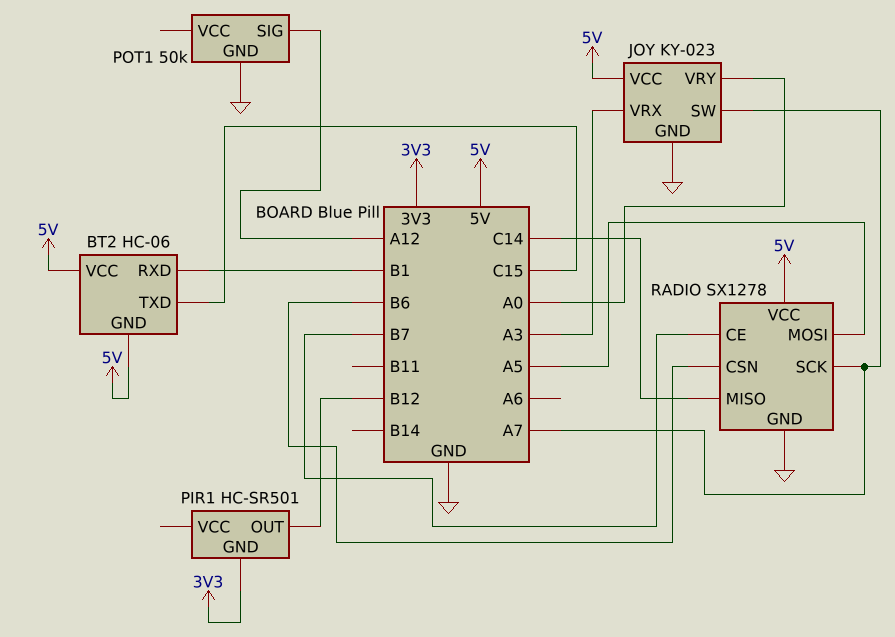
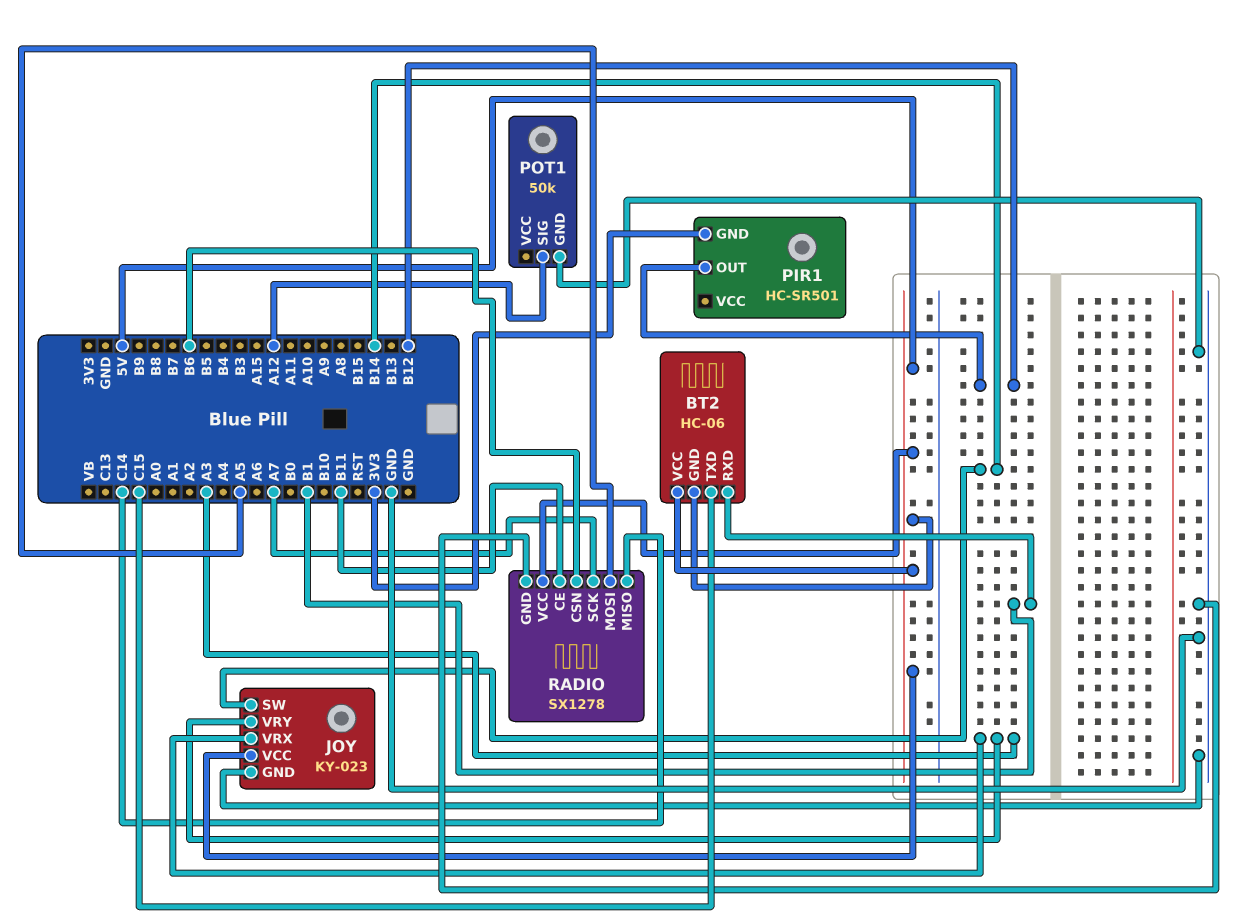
JOY pin SW: A7 -> B14
JOY pin VRY: A0 -> A3
RADIO pin CE: B7 -> B11

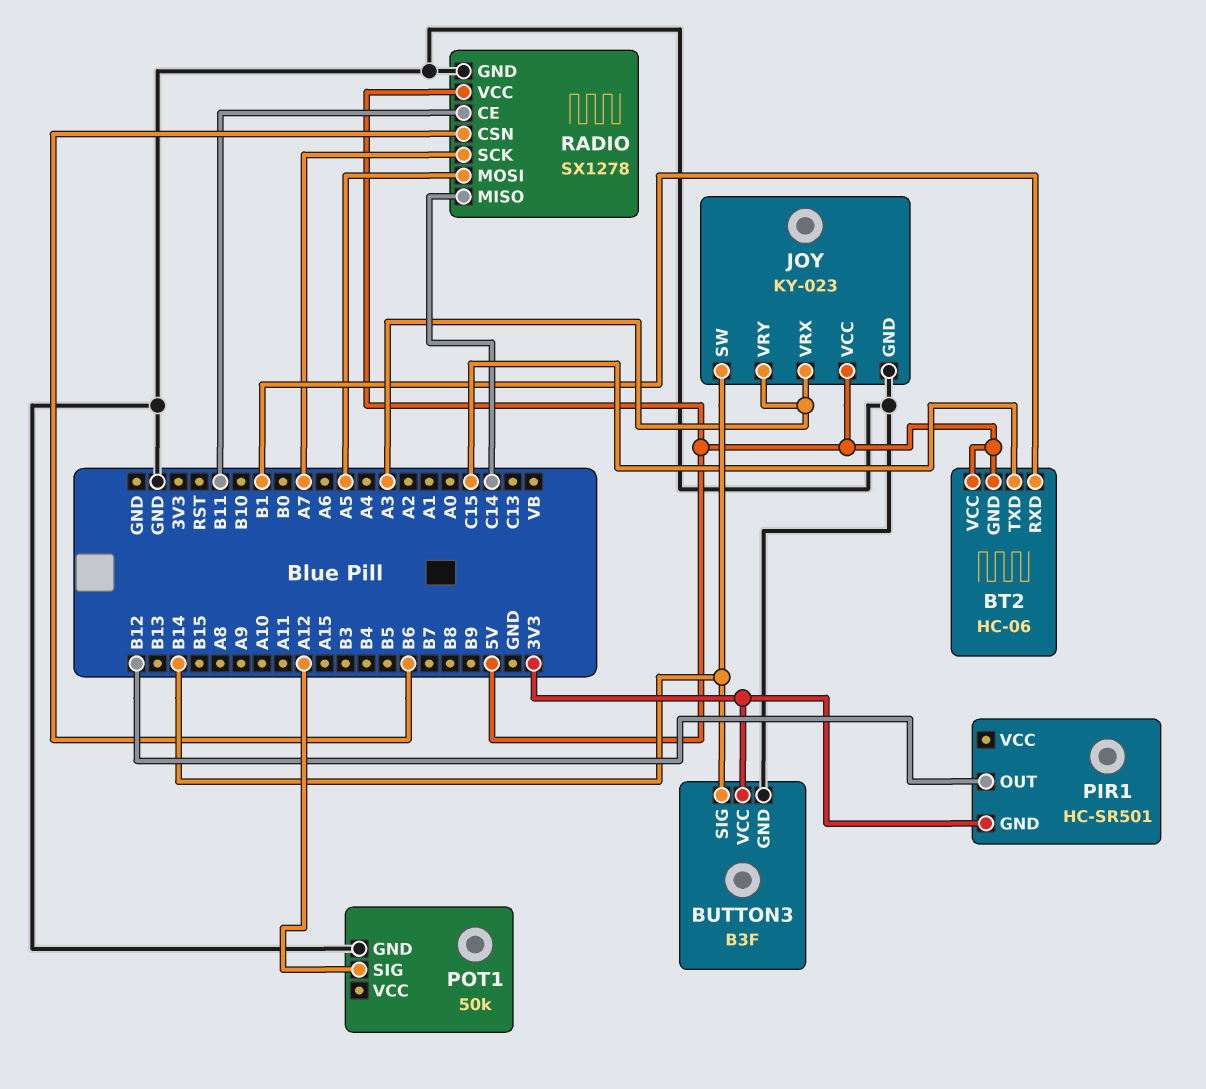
BUTTON3: none -> B3F
BUTTON3 pin GND: none -> GND
BUTTON3 pin SIG: none -> B14
BUTTON3 pin VCC: none -> 3V3

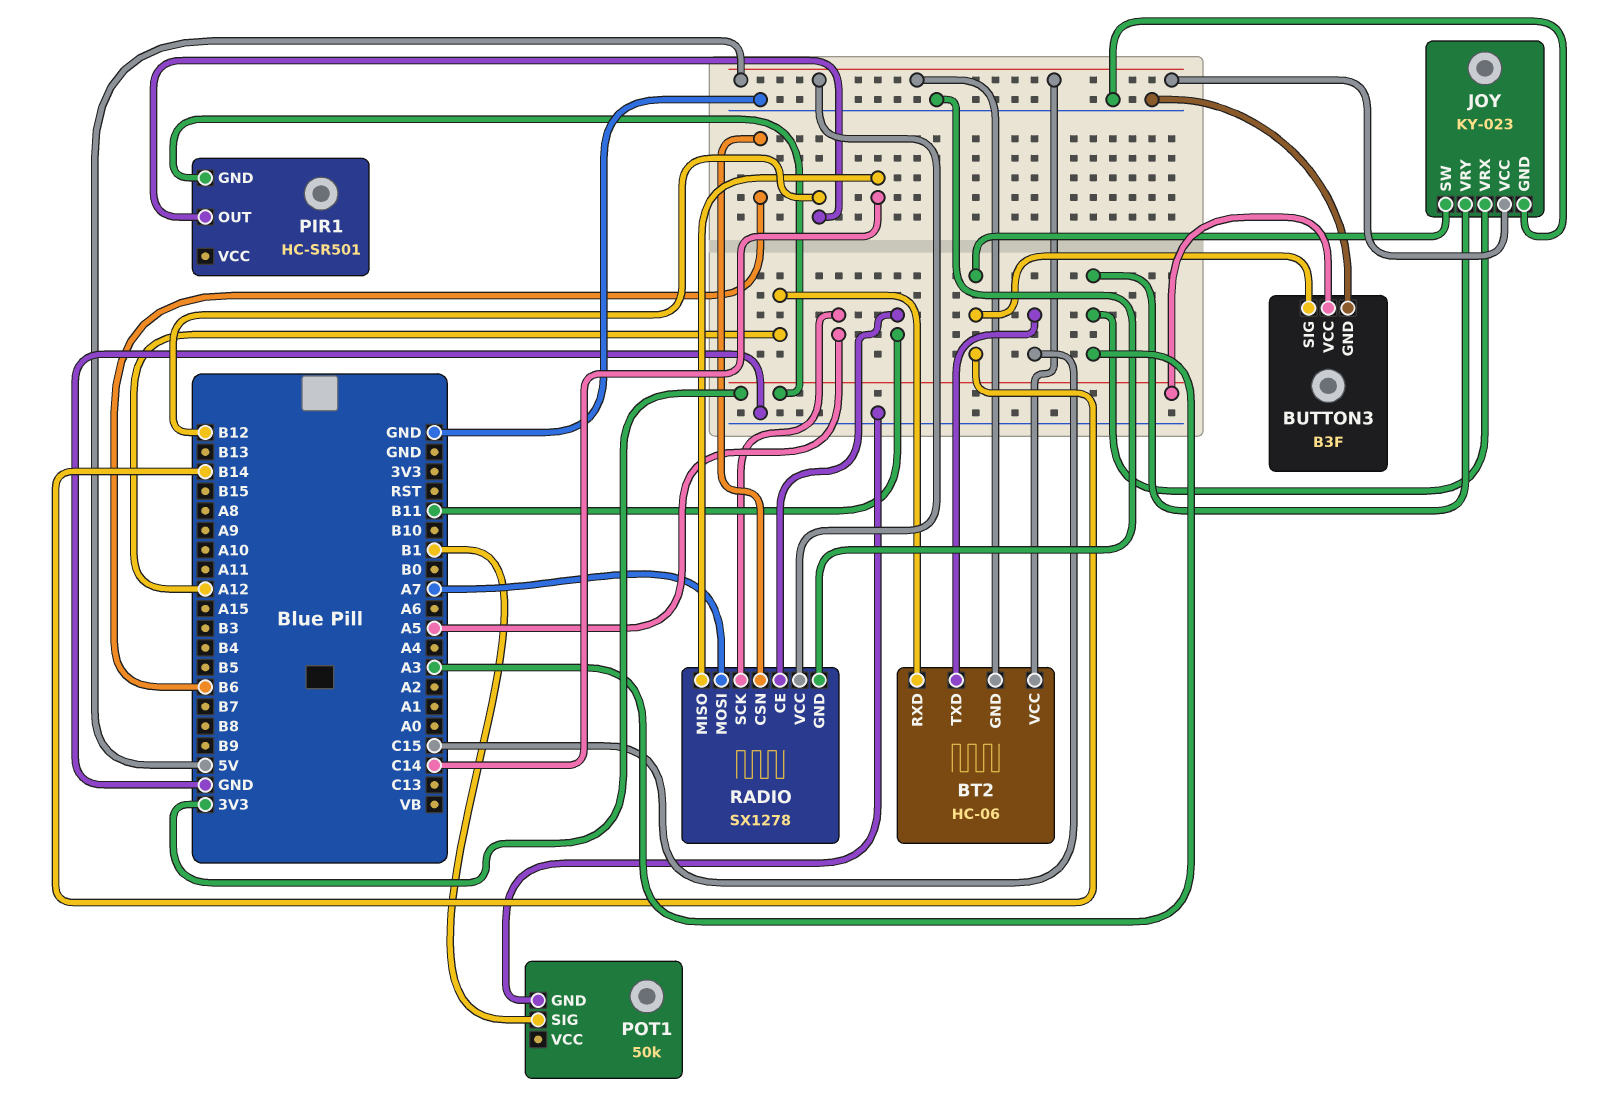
BT2 pin RXD: B1 -> A12
POT1 pin SIG: A12 -> B1
RADIO pin MOSI: A5 -> A7
RADIO pin SCK: A7 -> A5

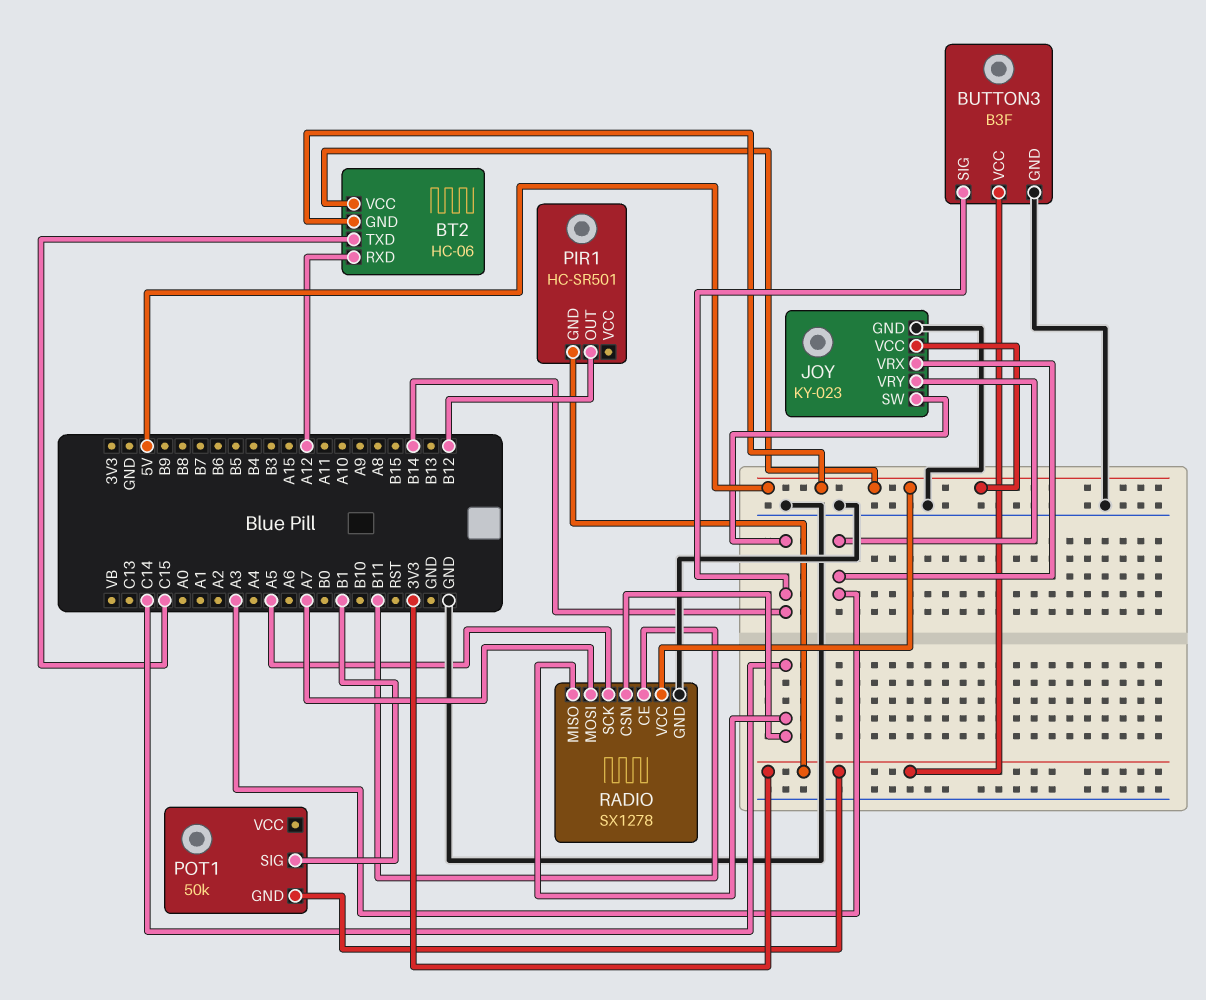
POT1 pin GND: GND -> 3V3
RADIO pin CSN: B6 -> C14

